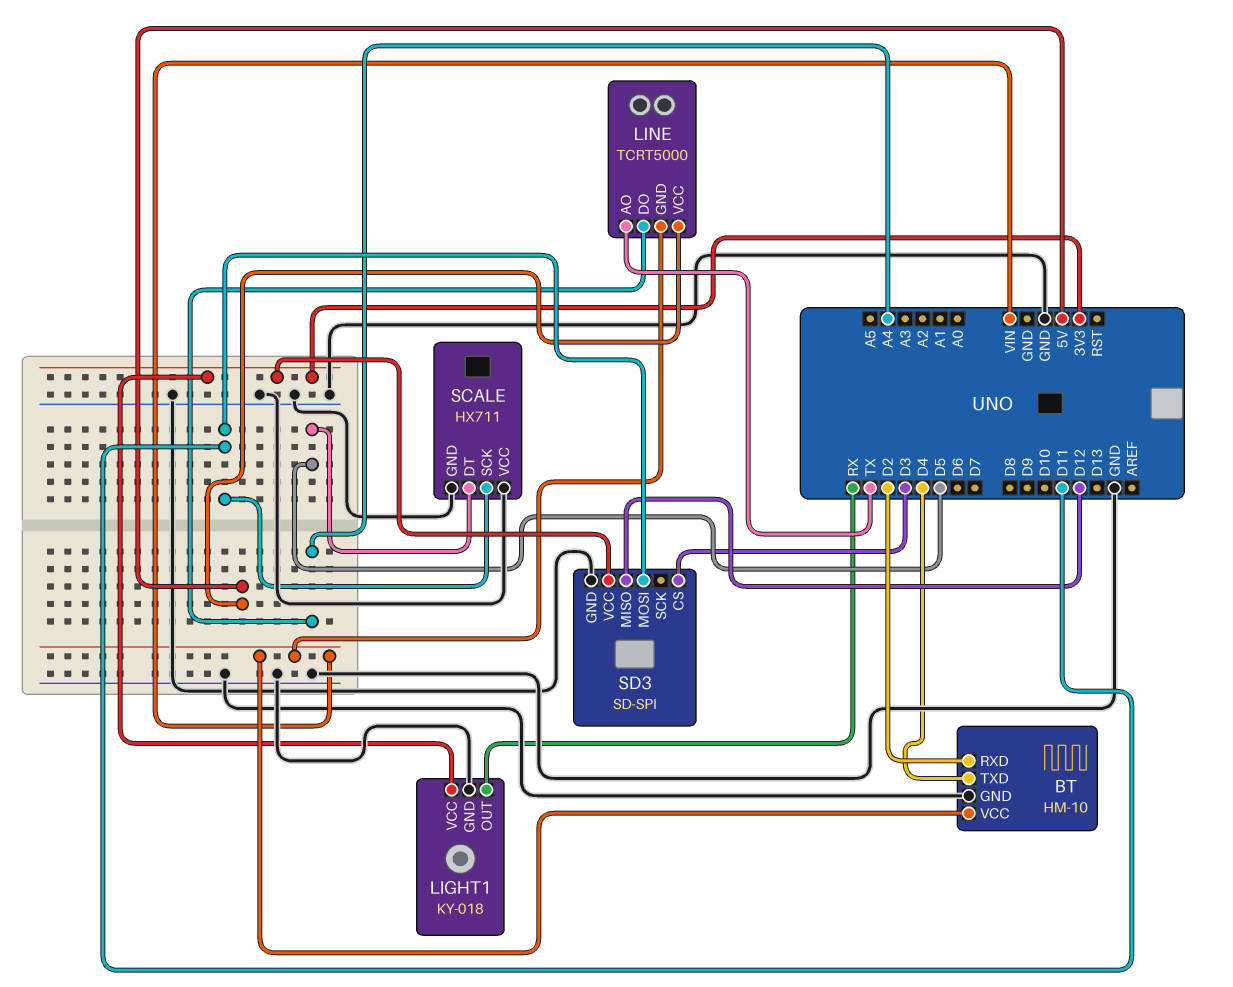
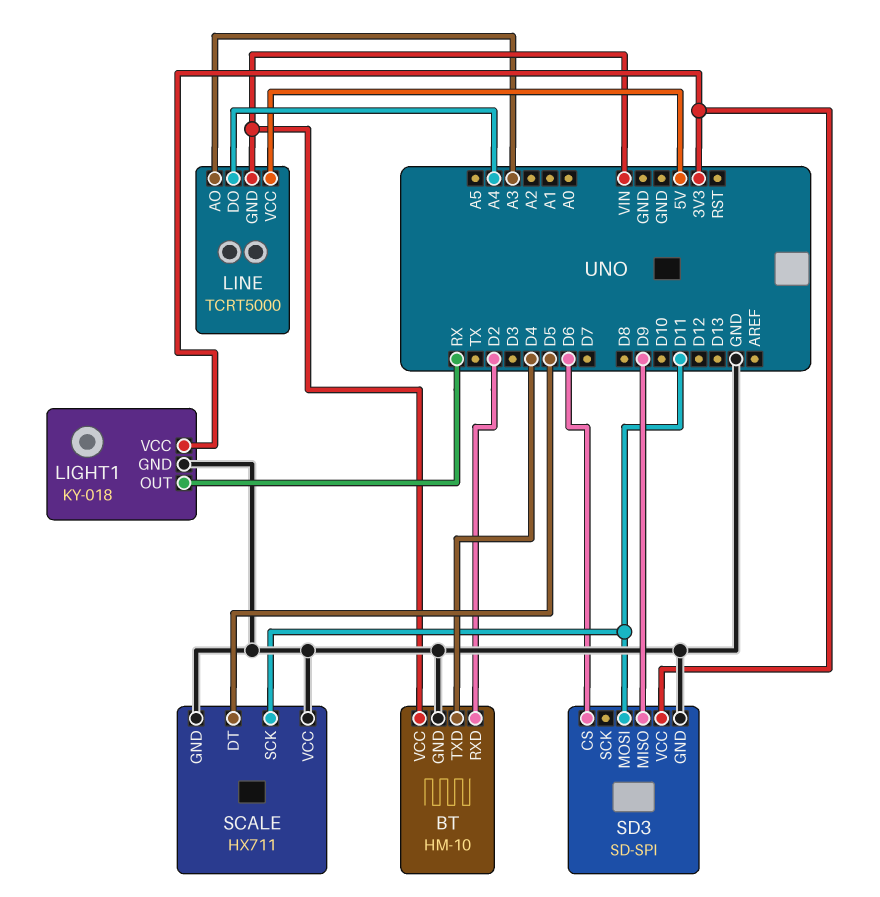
LINE pin AO: TX -> A3
SD3 pin CS: D3 -> D6
SD3 pin MISO: D12 -> D9

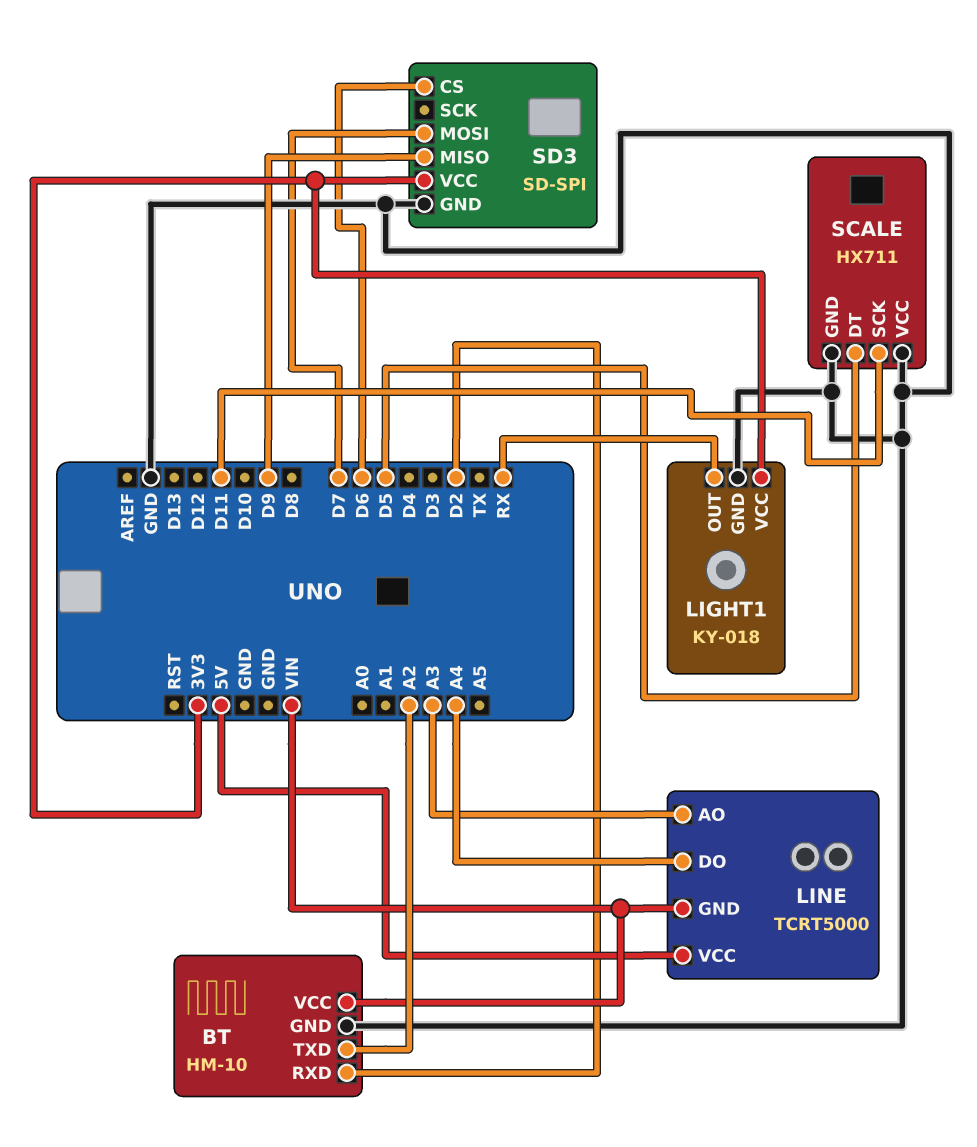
BT pin TXD: D4 -> A2
SD3 pin MOSI: D11 -> D7

